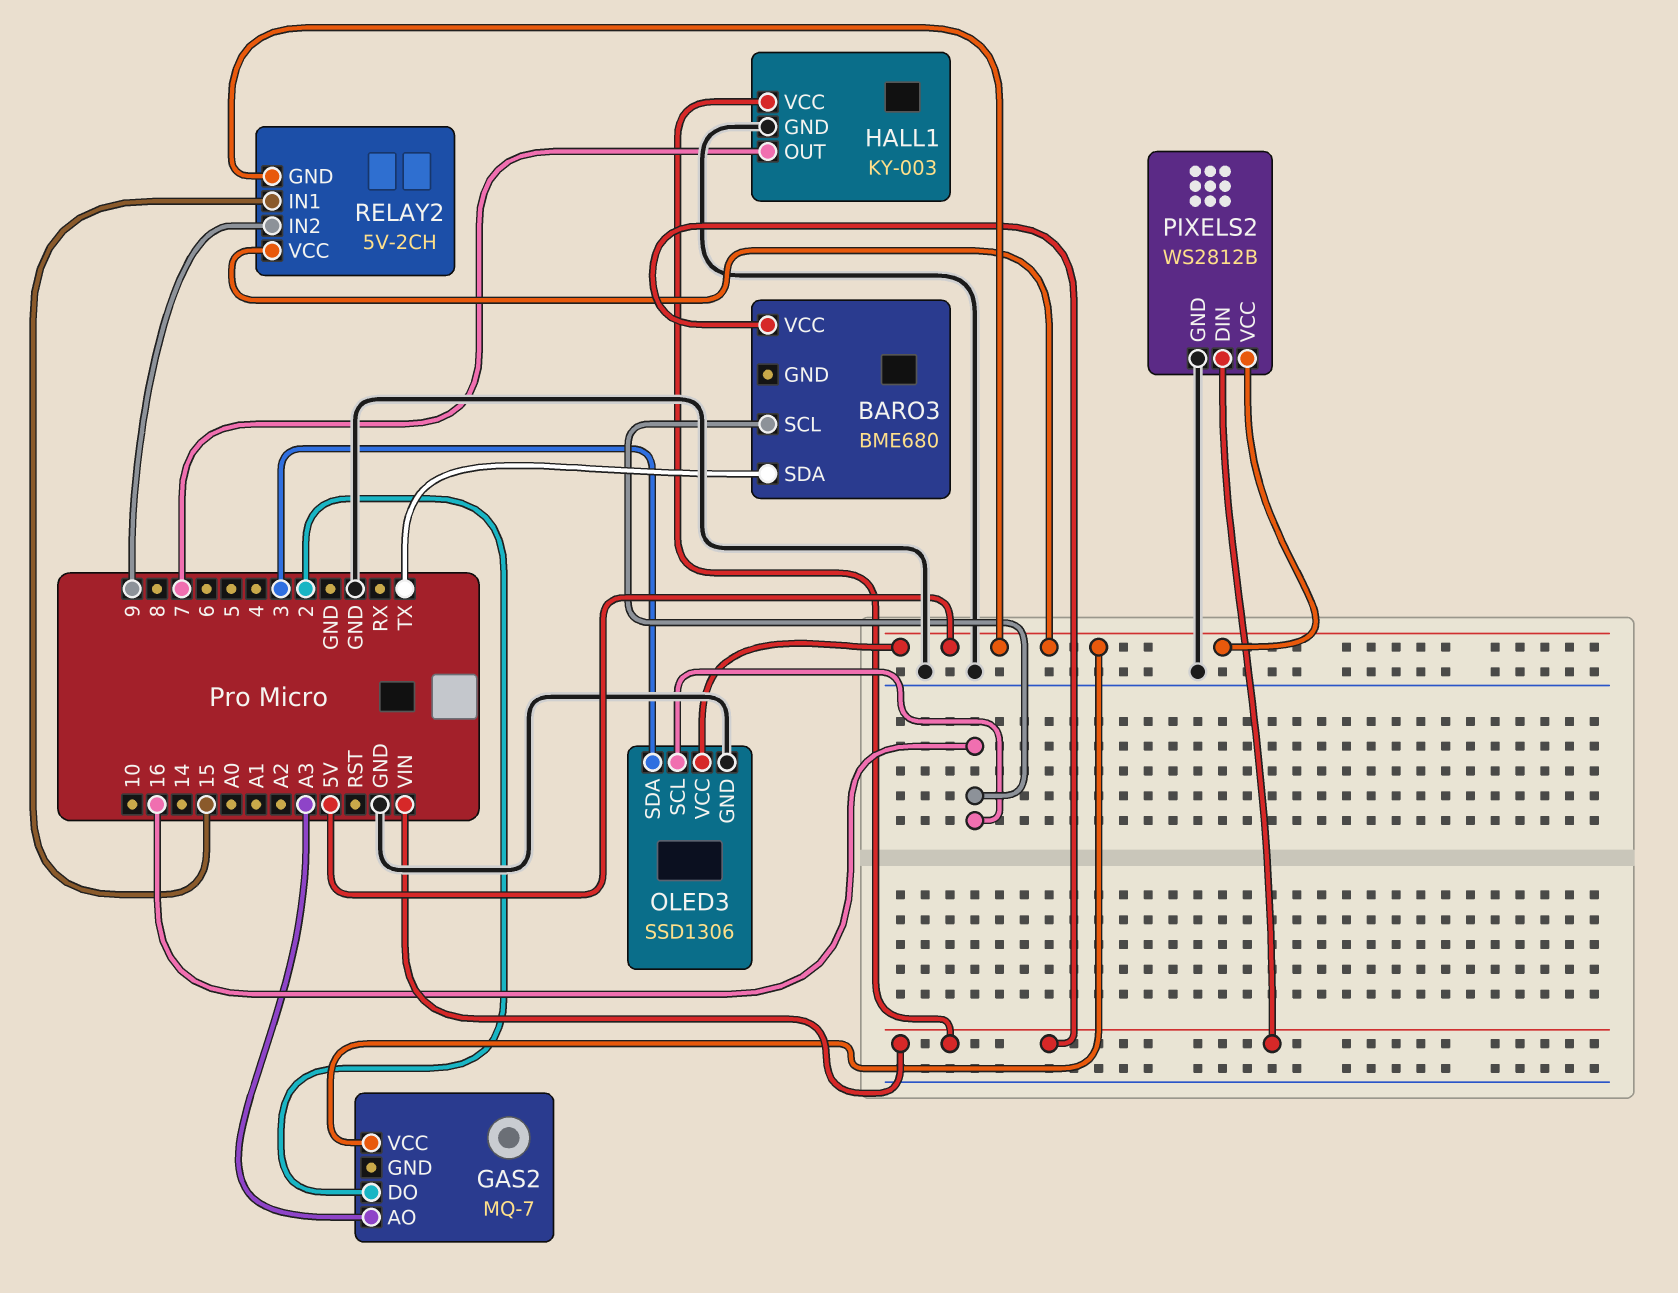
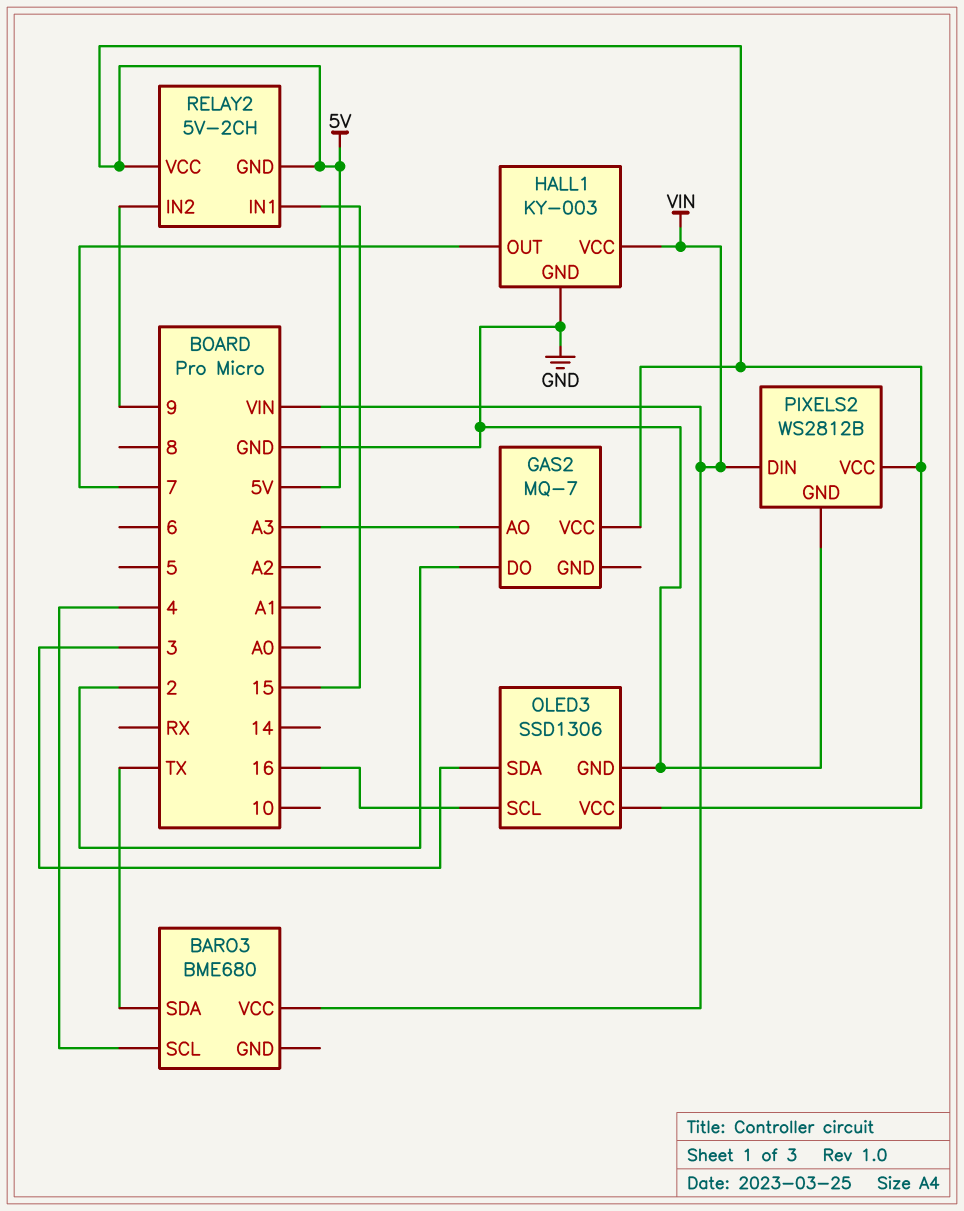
BARO3 pin SCL: 16 -> 4

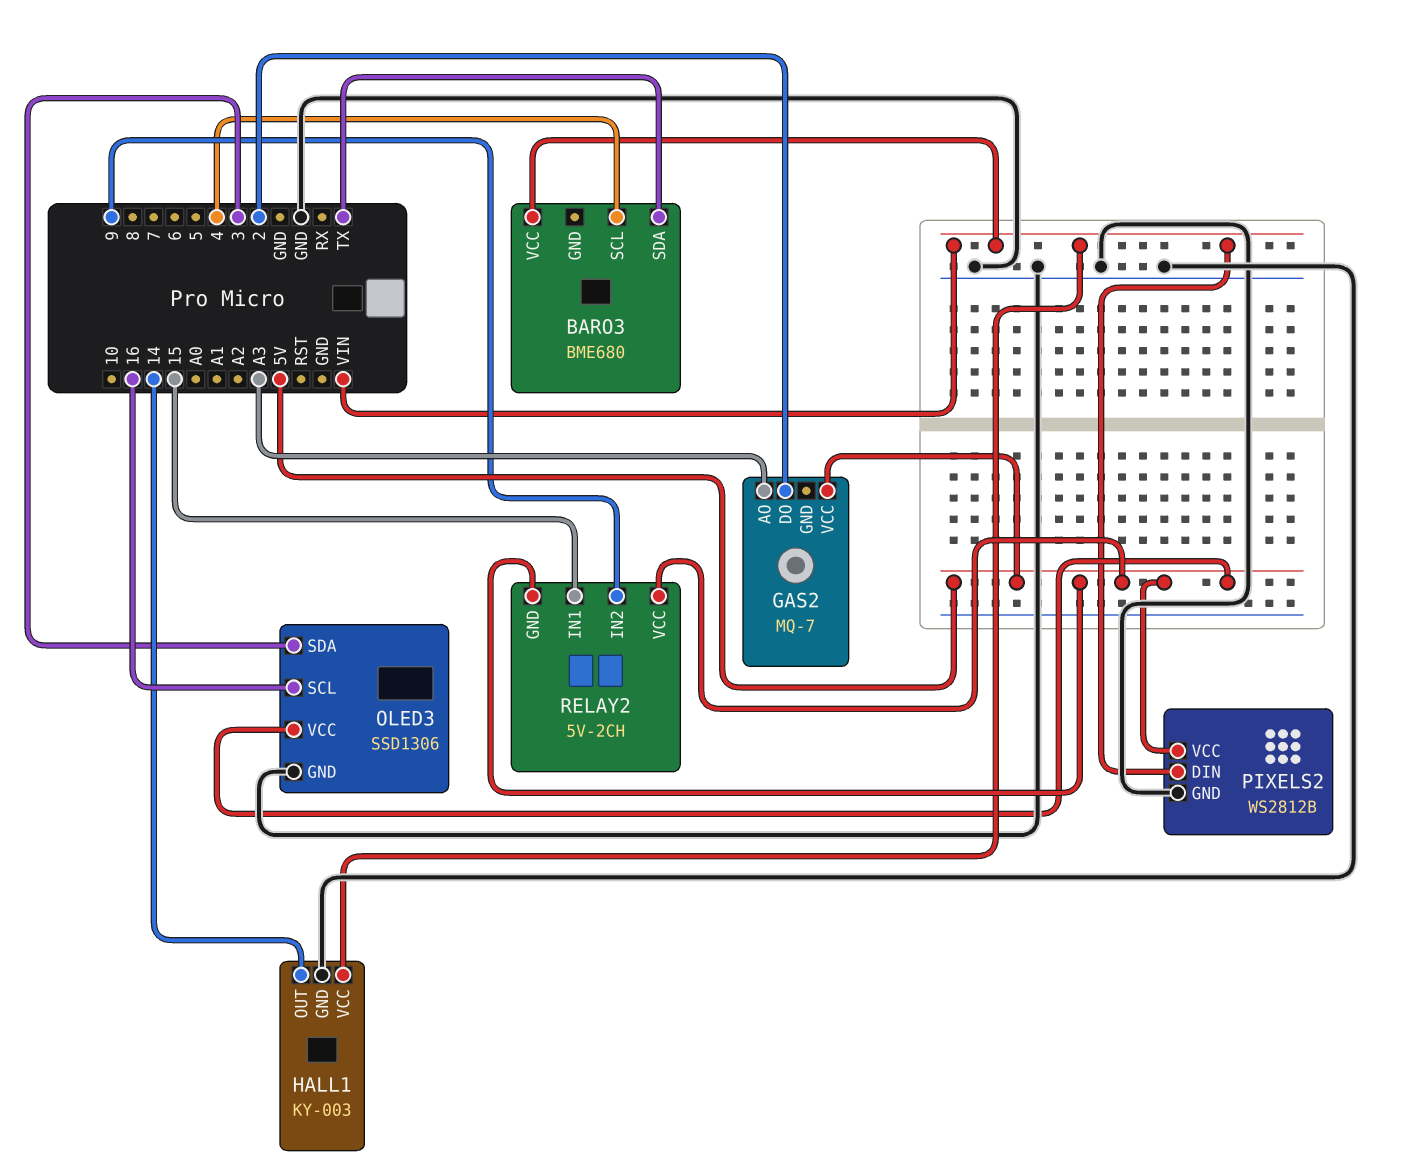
HALL1 pin OUT: 7 -> 14

